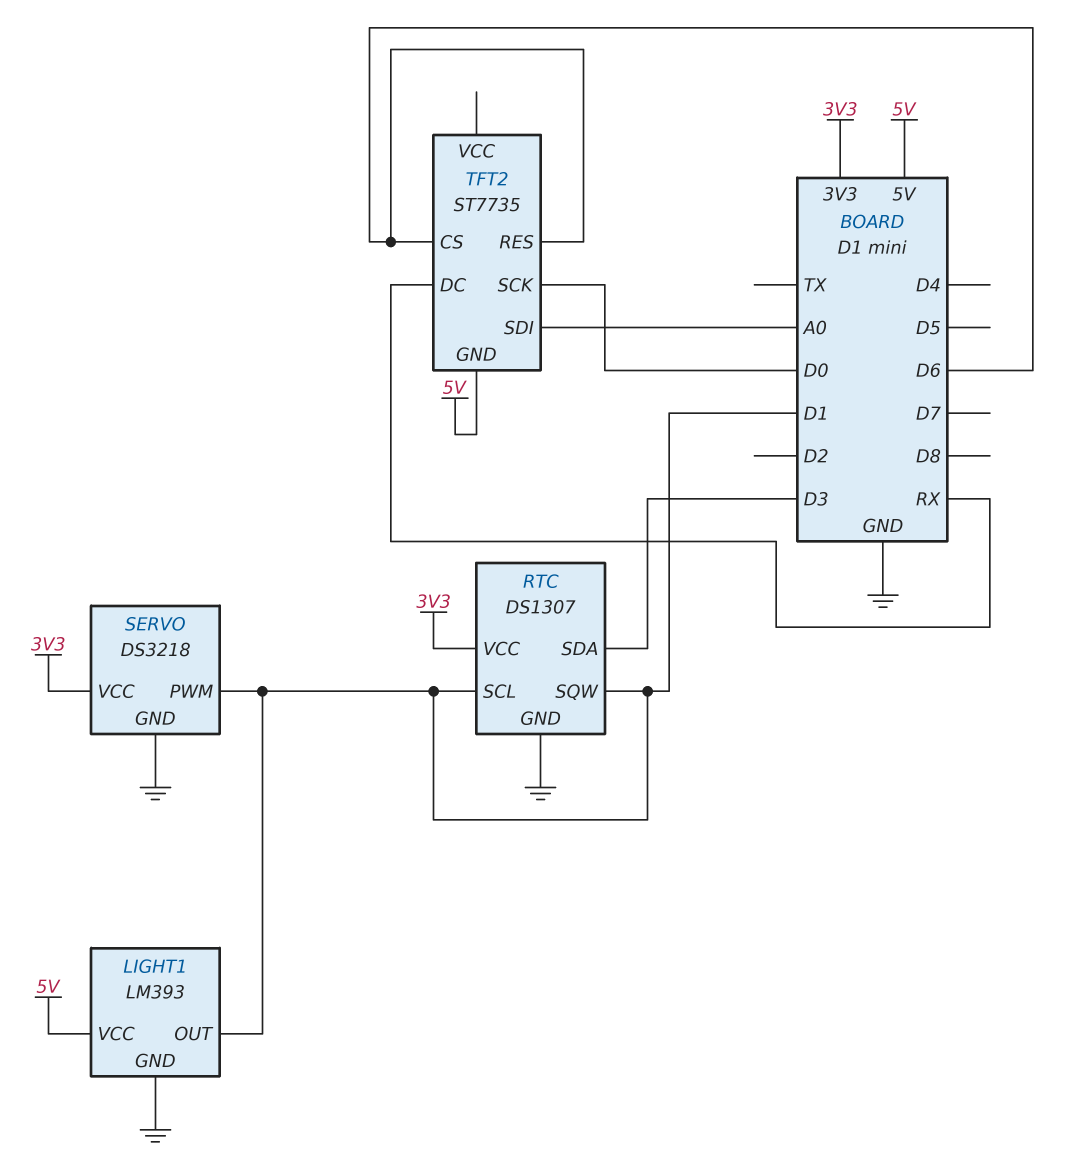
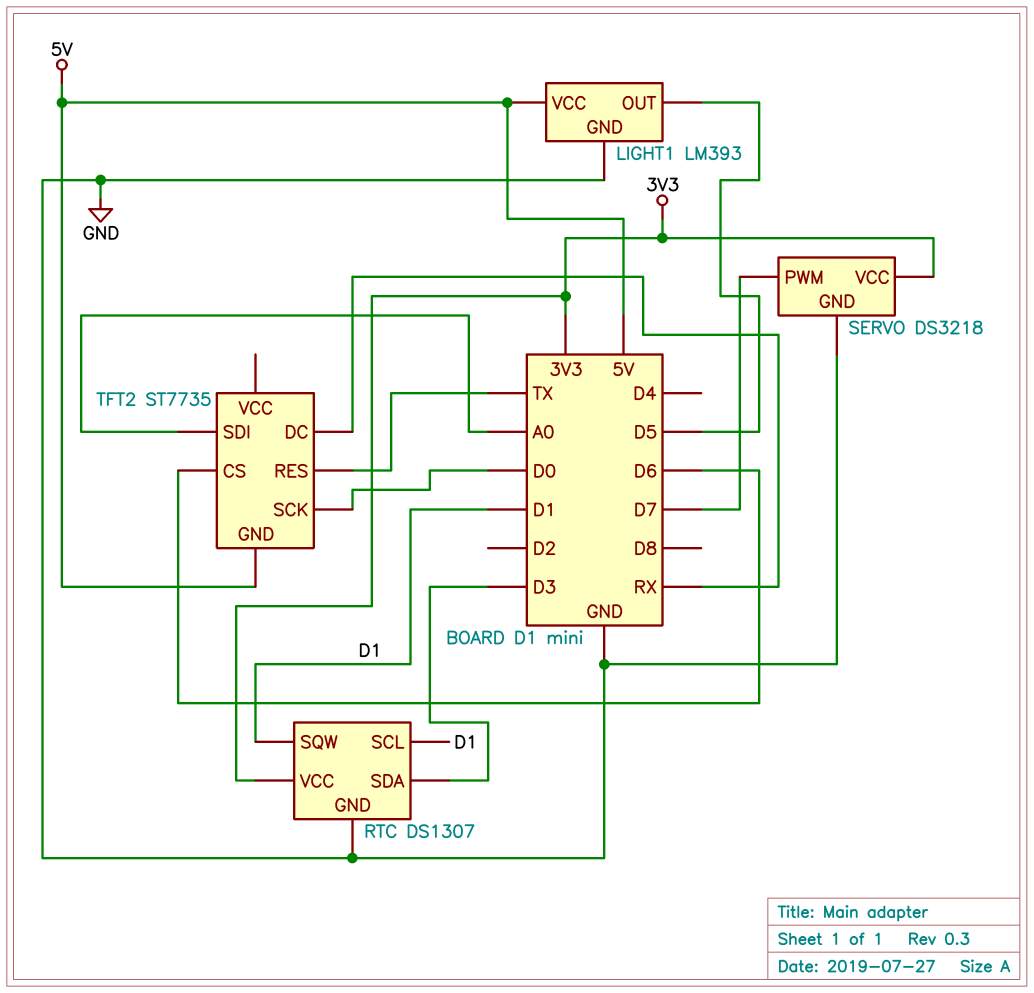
LIGHT1 pin OUT: D1 -> D5
SERVO pin PWM: D1 -> D7
TFT2 pin RES: D6 -> TX

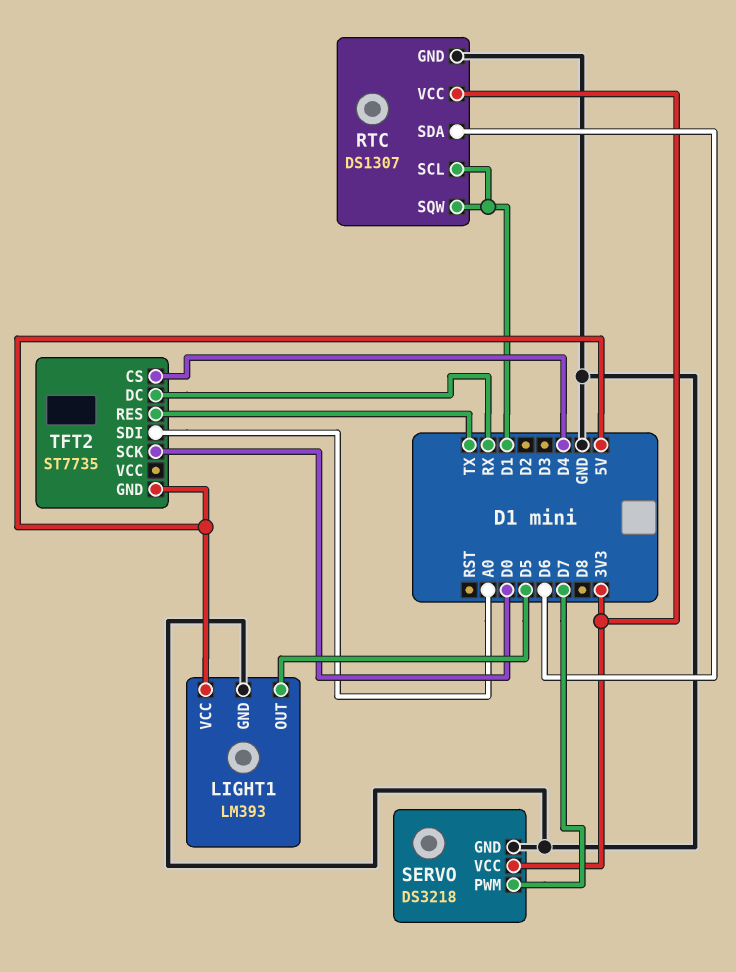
RTC pin SDA: D3 -> D6
TFT2 pin CS: D6 -> D4

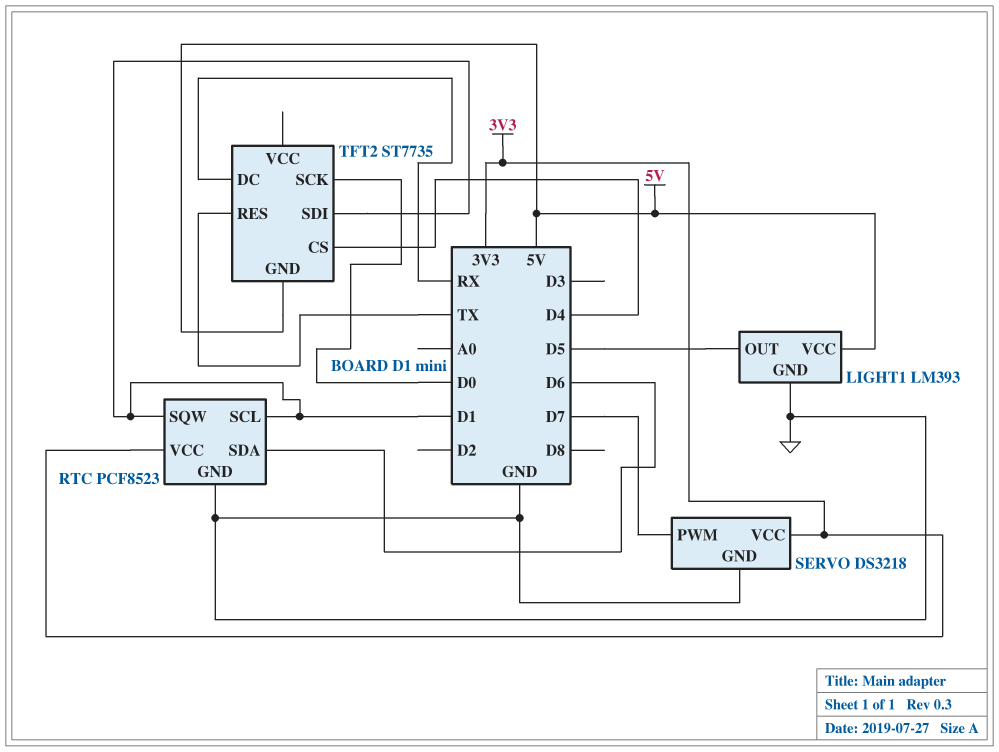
RTC: DS1307 -> PCF8523
TFT2 pin SDI: A0 -> D1

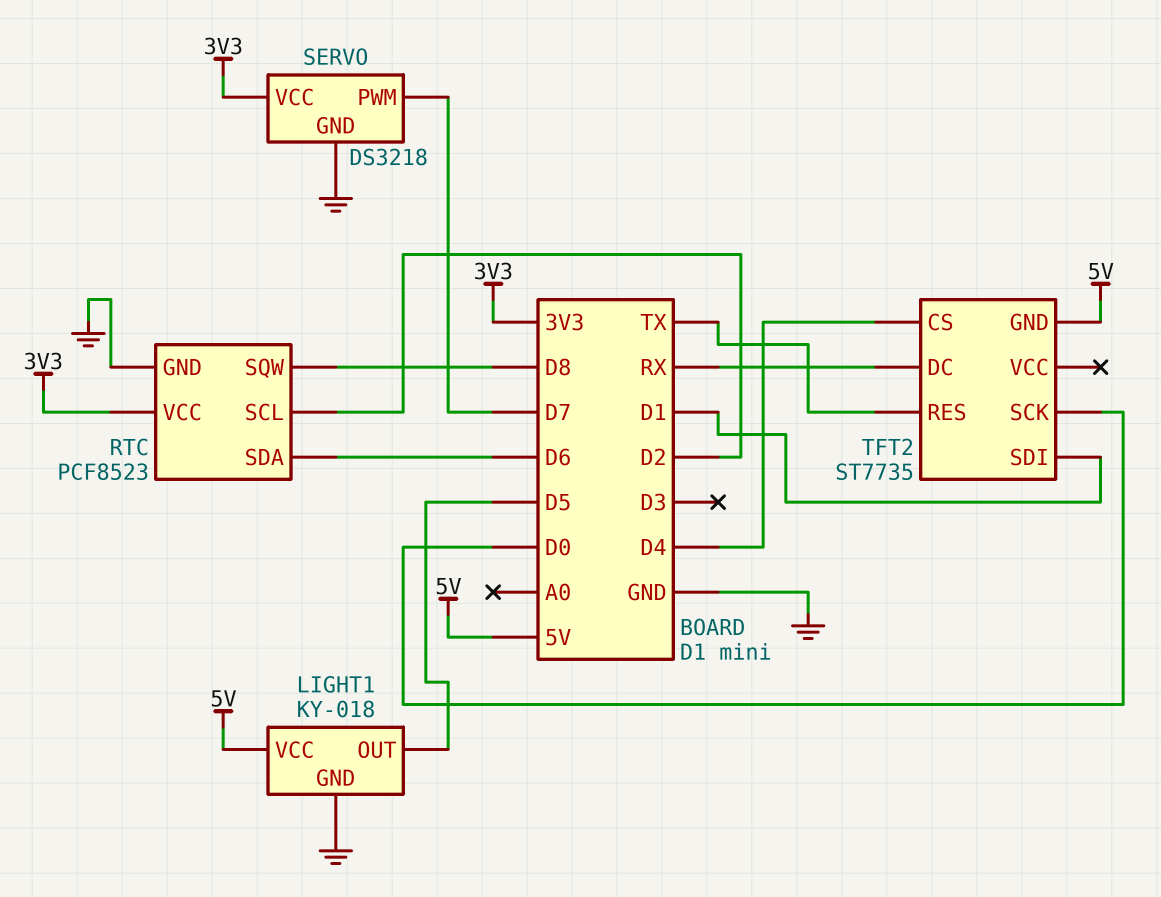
LIGHT1: LM393 -> KY-018
RTC pin SCL: D1 -> D2
RTC pin SQW: D1 -> D8

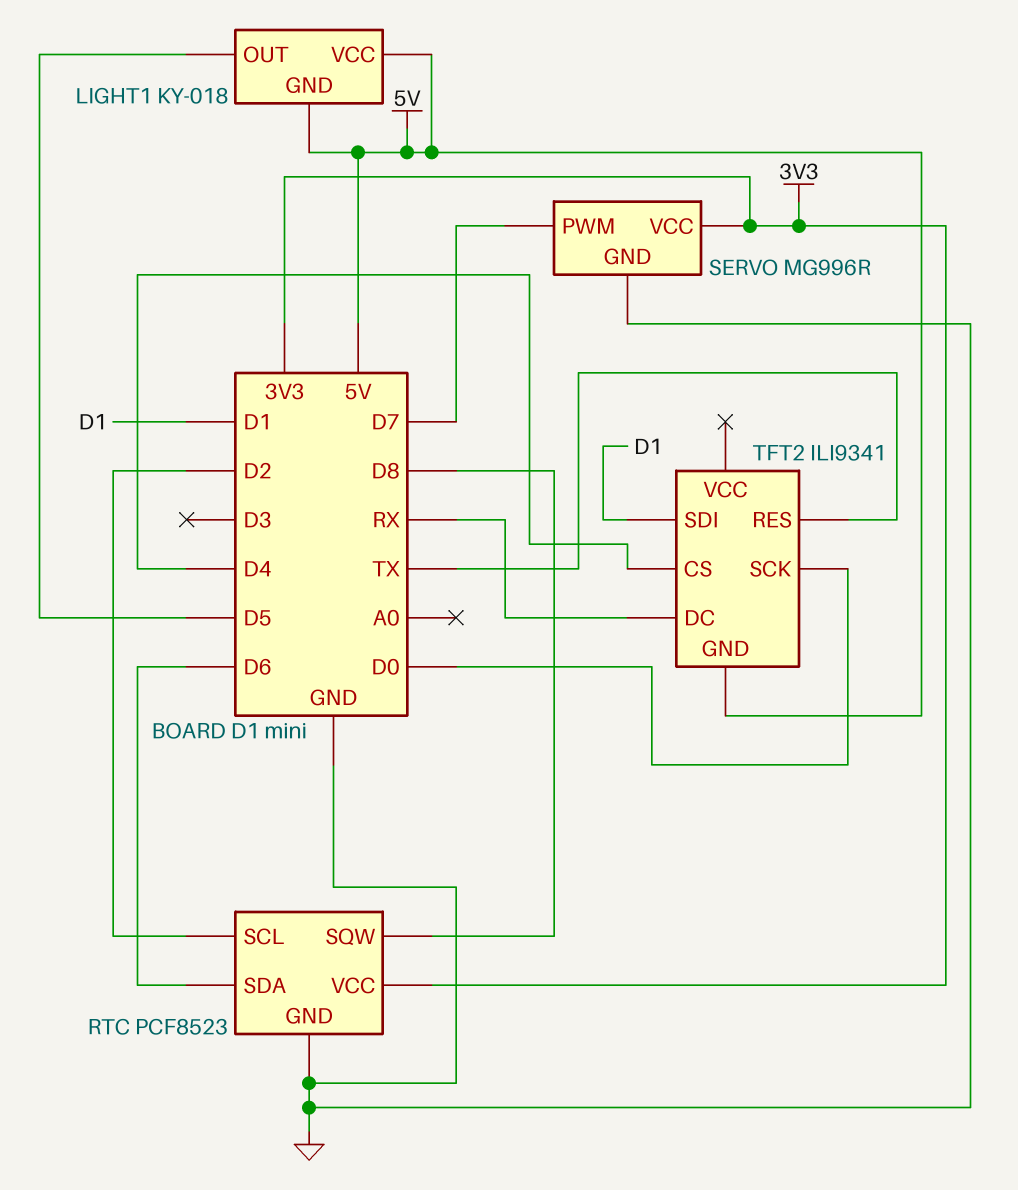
LIGHT1 pin GND: GND -> 5V
SERVO: DS3218 -> MG996R
TFT2: ST7735 -> ILI9341

